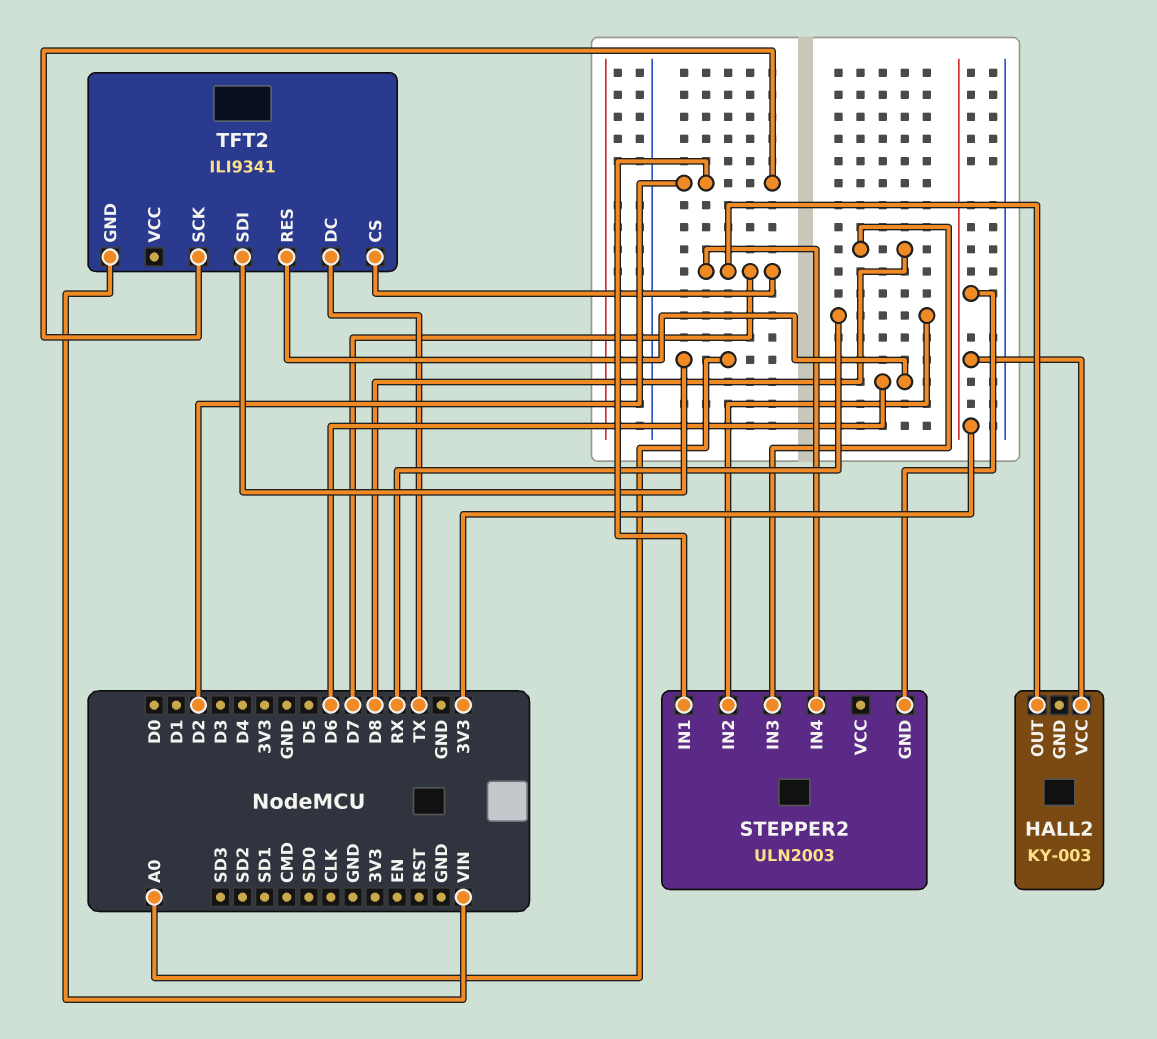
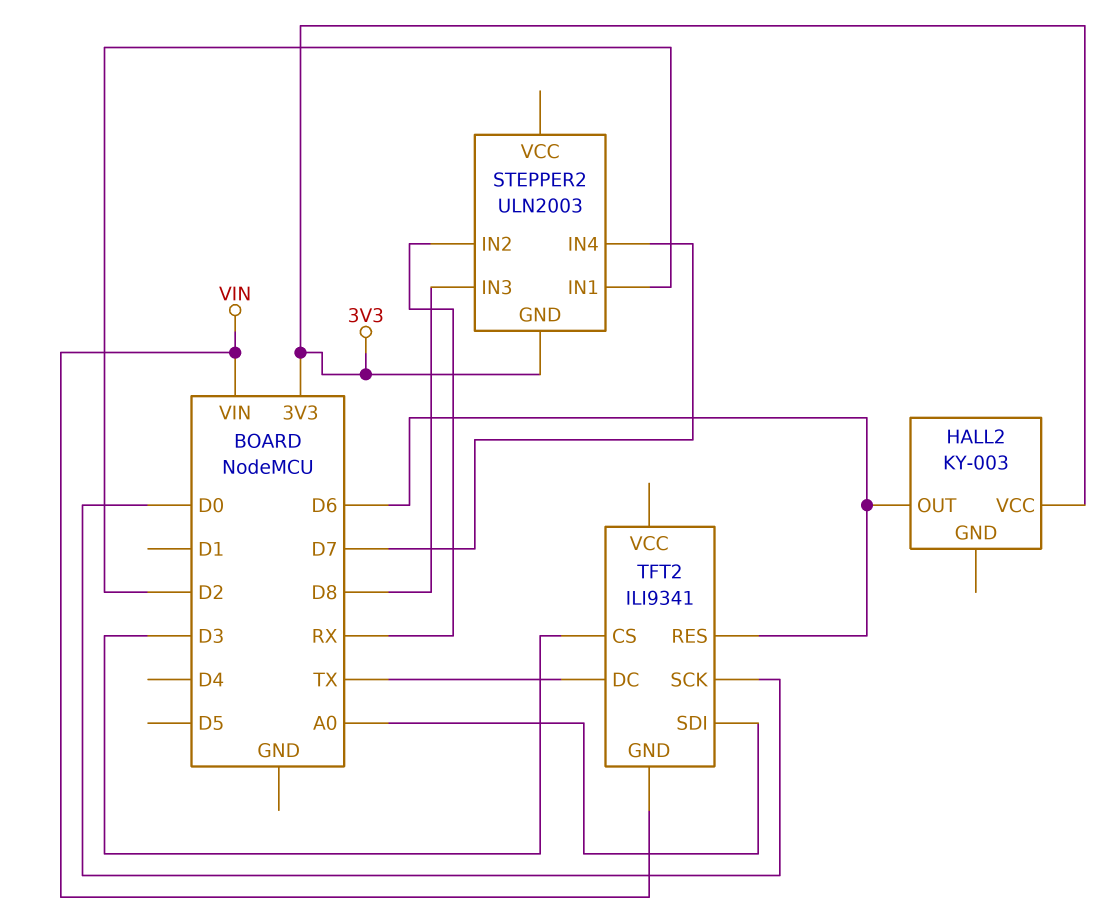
HALL2 pin OUT: D7 -> D6
TFT2 pin CS: D7 -> D3
TFT2 pin SCK: D2 -> D0

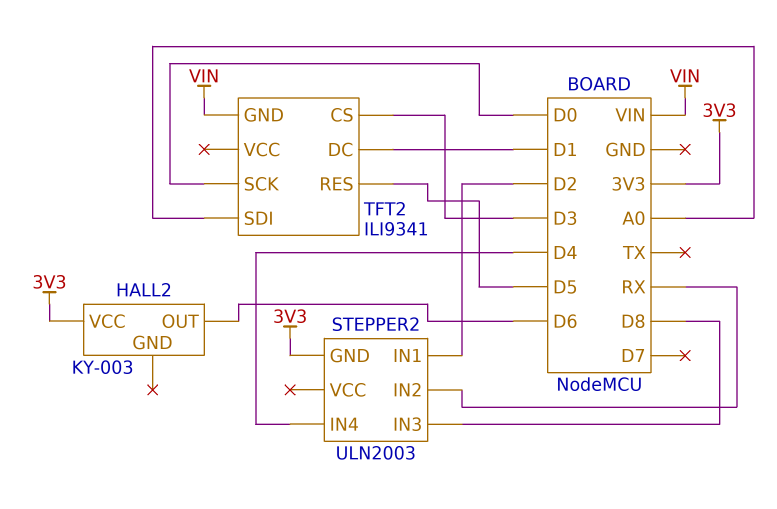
STEPPER2 pin IN4: D7 -> D4
TFT2 pin DC: TX -> D1
TFT2 pin RES: D6 -> D5

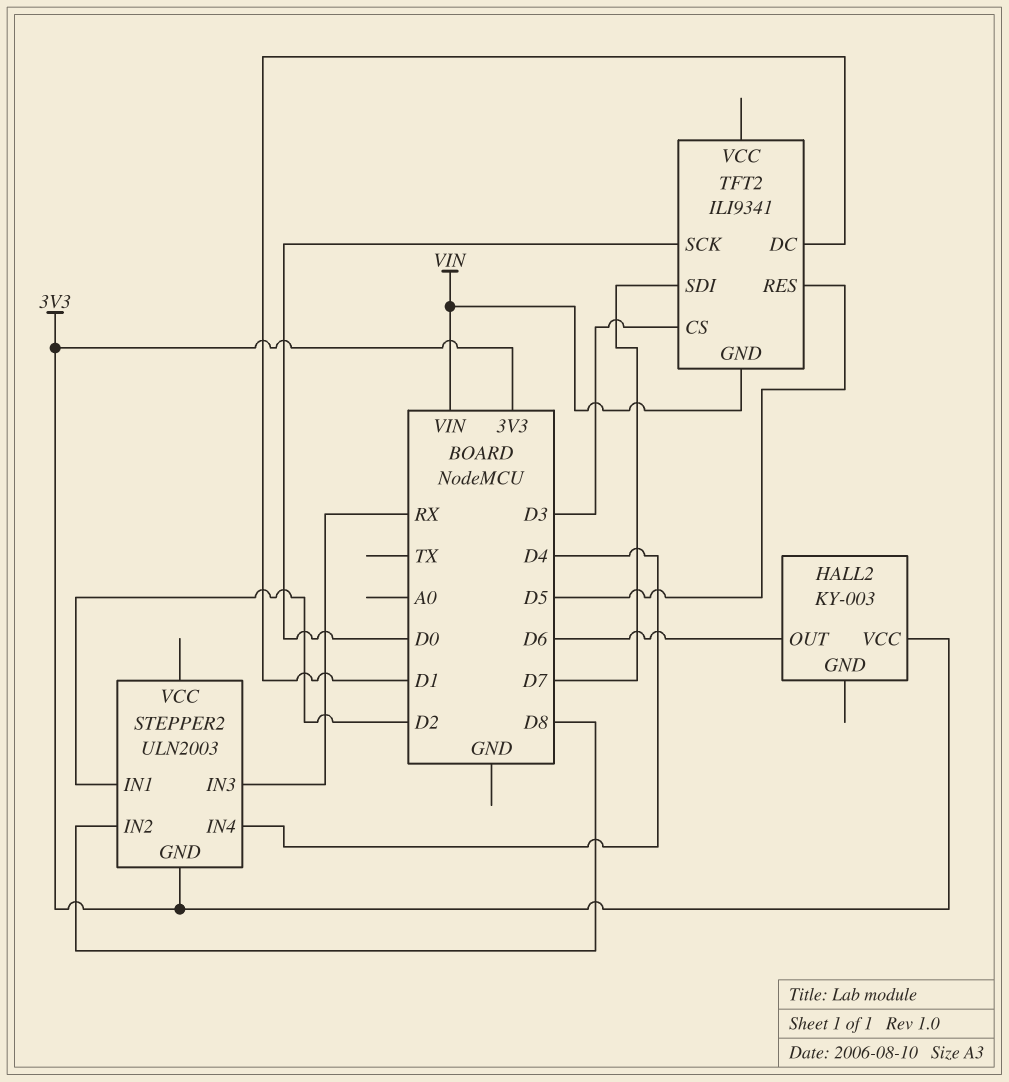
STEPPER2 pin IN2: RX -> D8
STEPPER2 pin IN3: D8 -> RX
TFT2 pin SDI: A0 -> D7

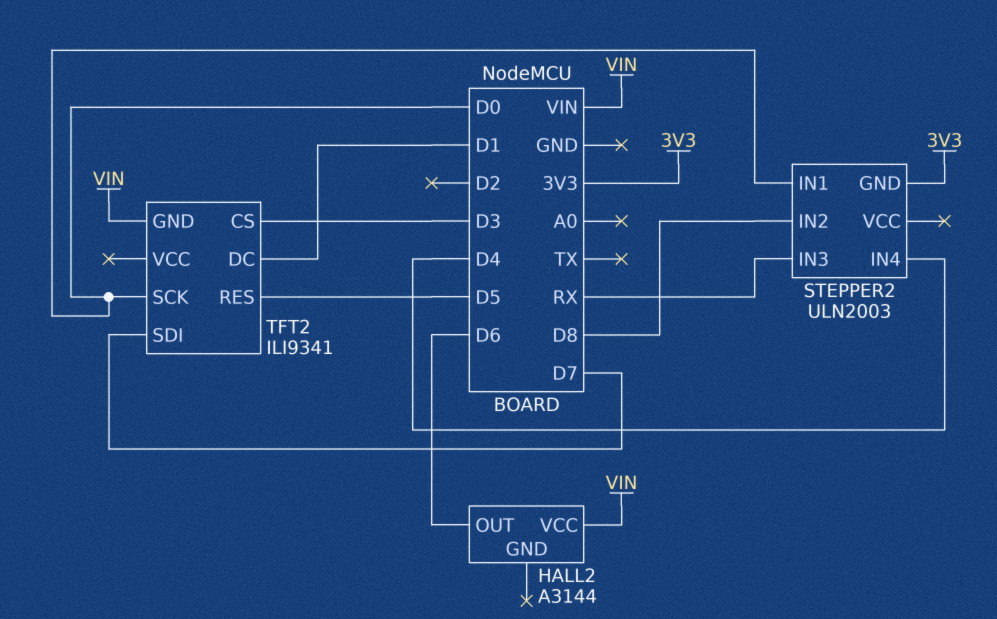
HALL2: KY-003 -> A3144
HALL2 pin VCC: 3V3 -> VIN
STEPPER2 pin IN1: D2 -> D0

